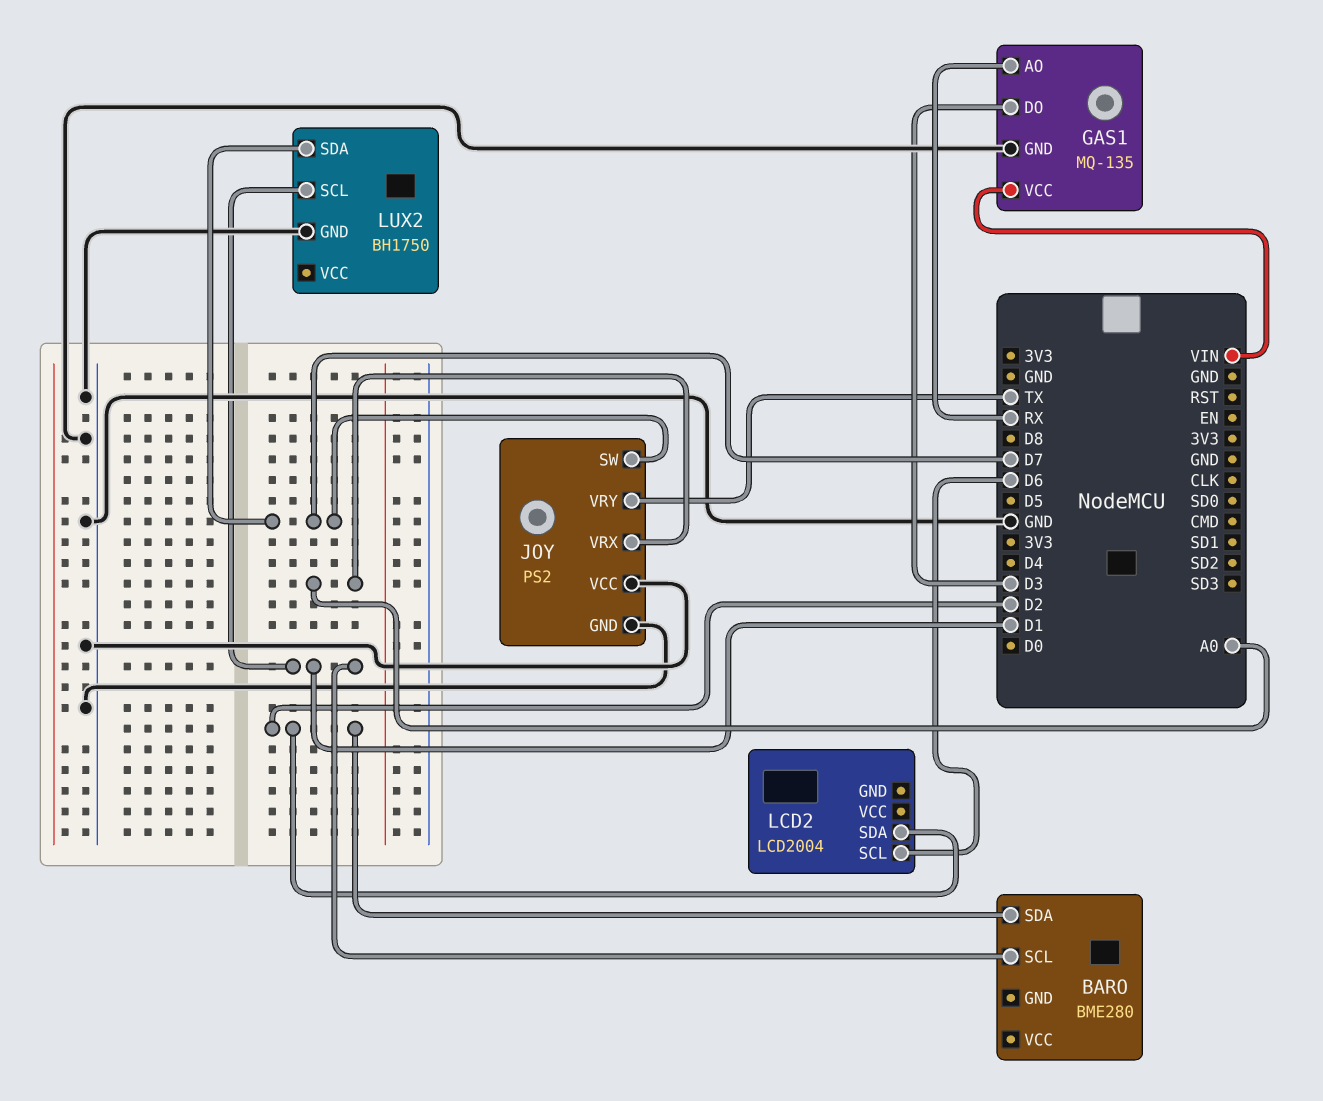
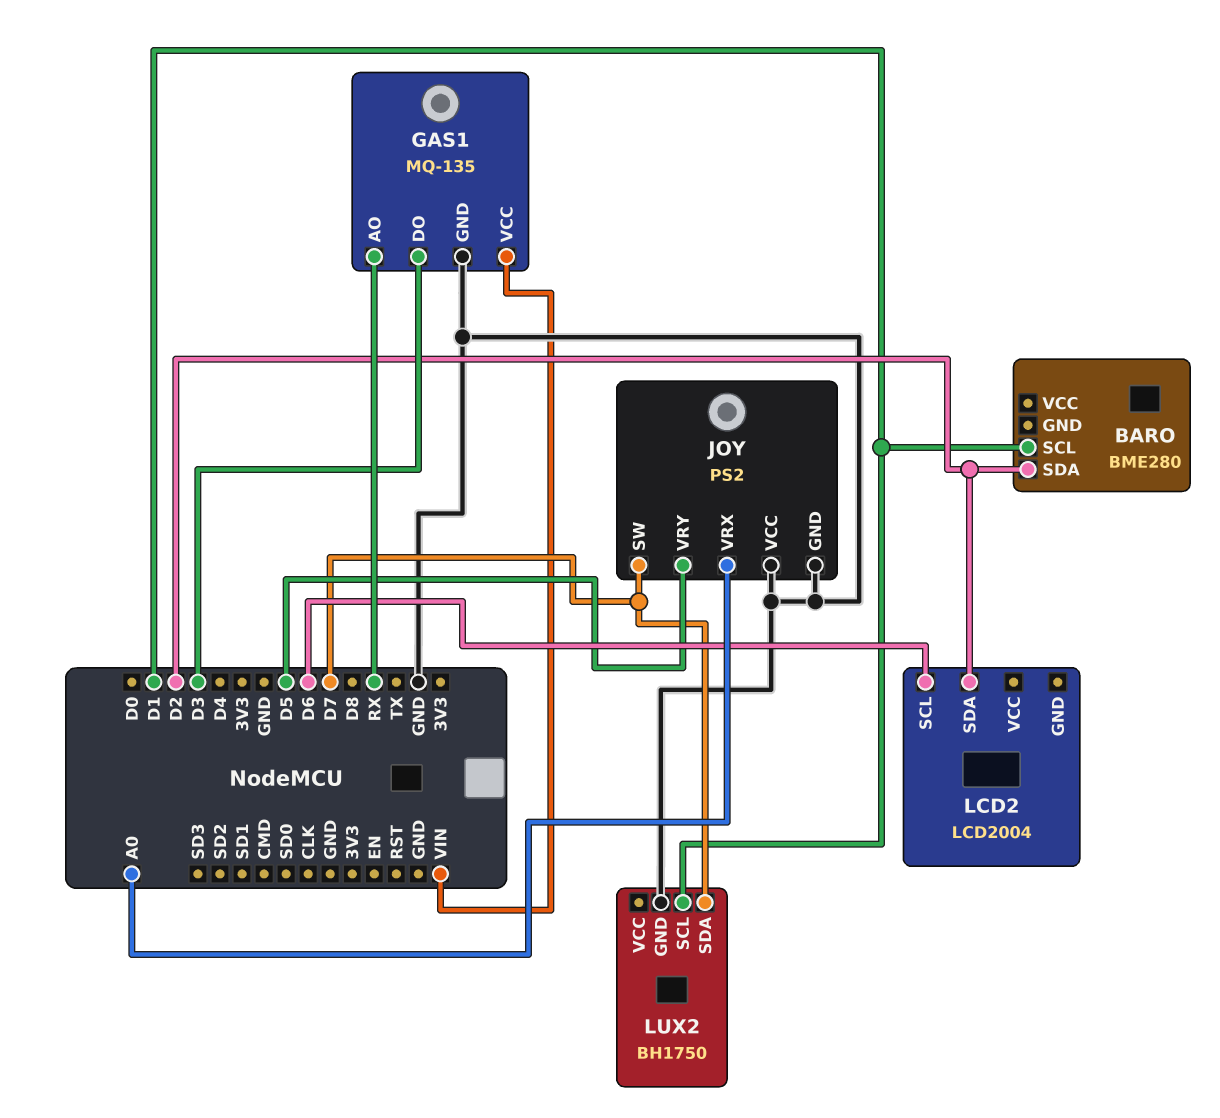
JOY pin VRY: TX -> D5

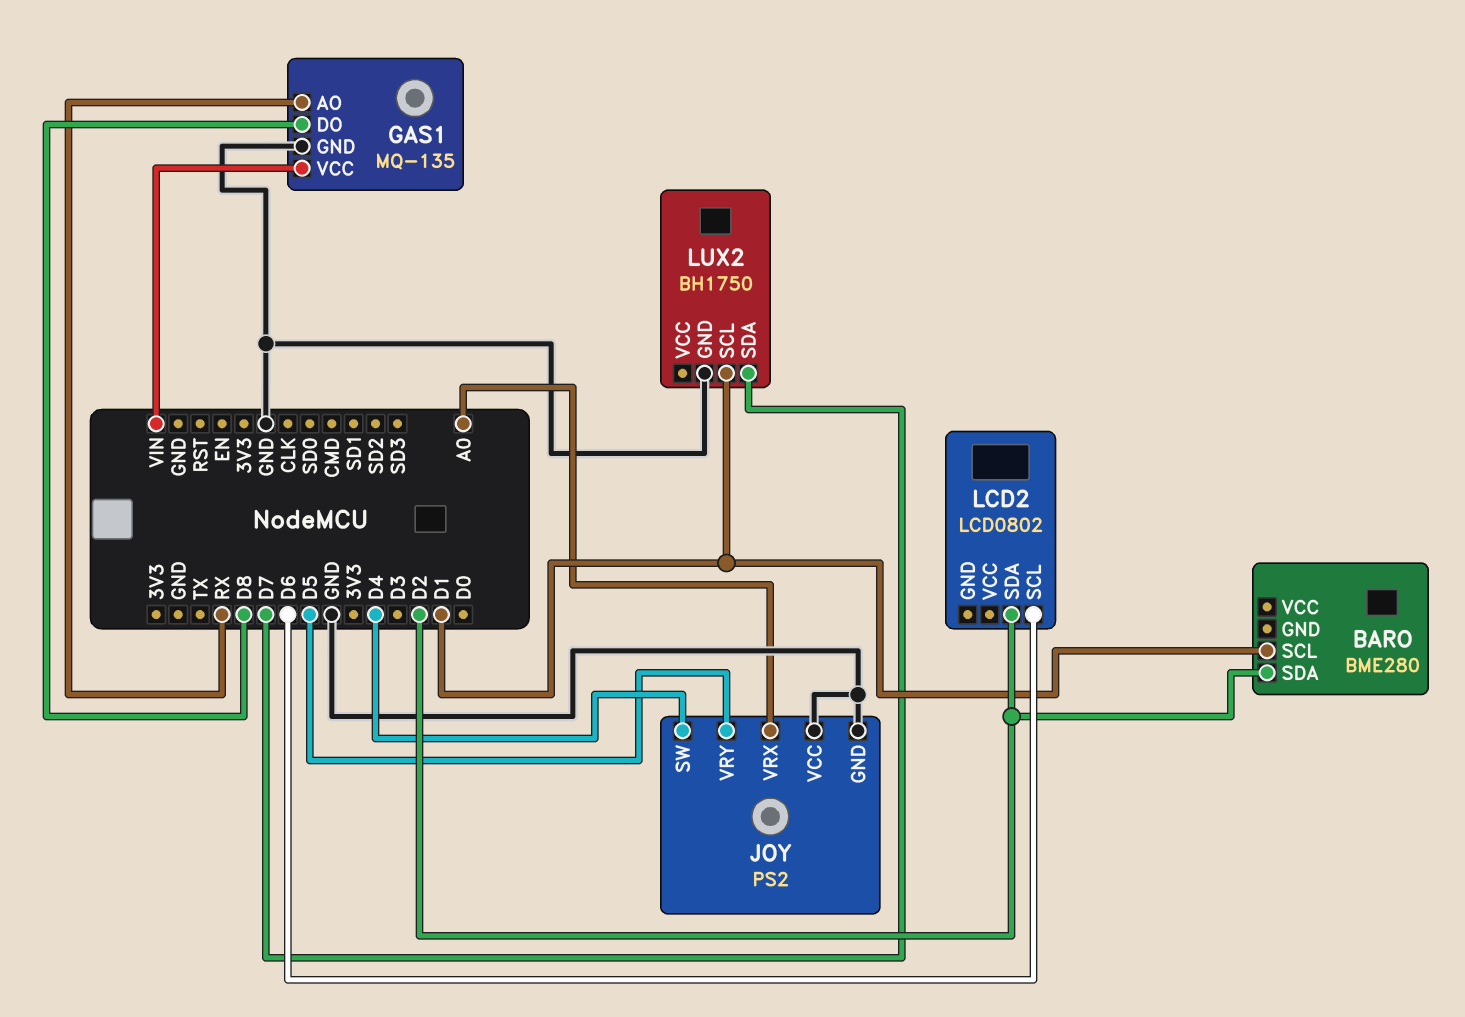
GAS1 pin DO: D3 -> D8
JOY pin SW: D7 -> D4
LCD2: LCD2004 -> LCD0802

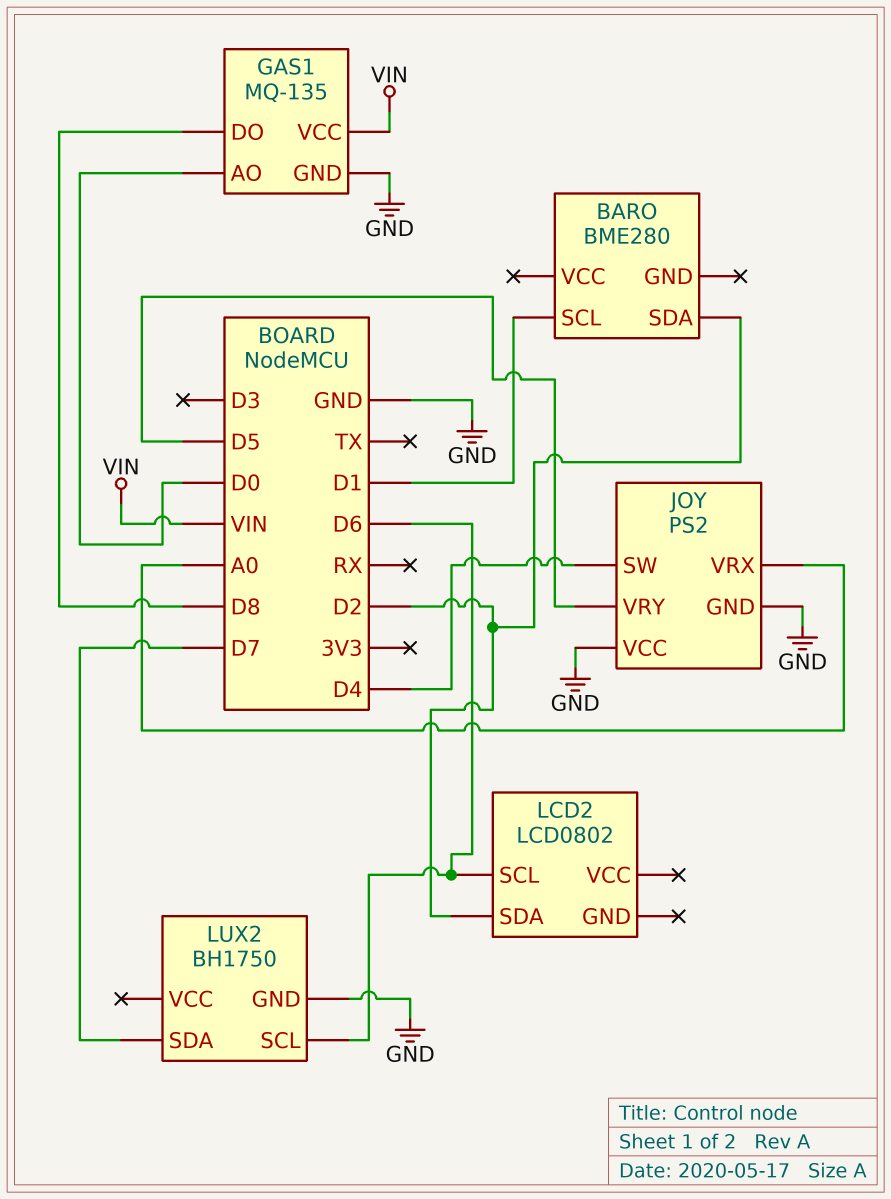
GAS1 pin AO: RX -> D0
LUX2 pin SCL: D1 -> D6

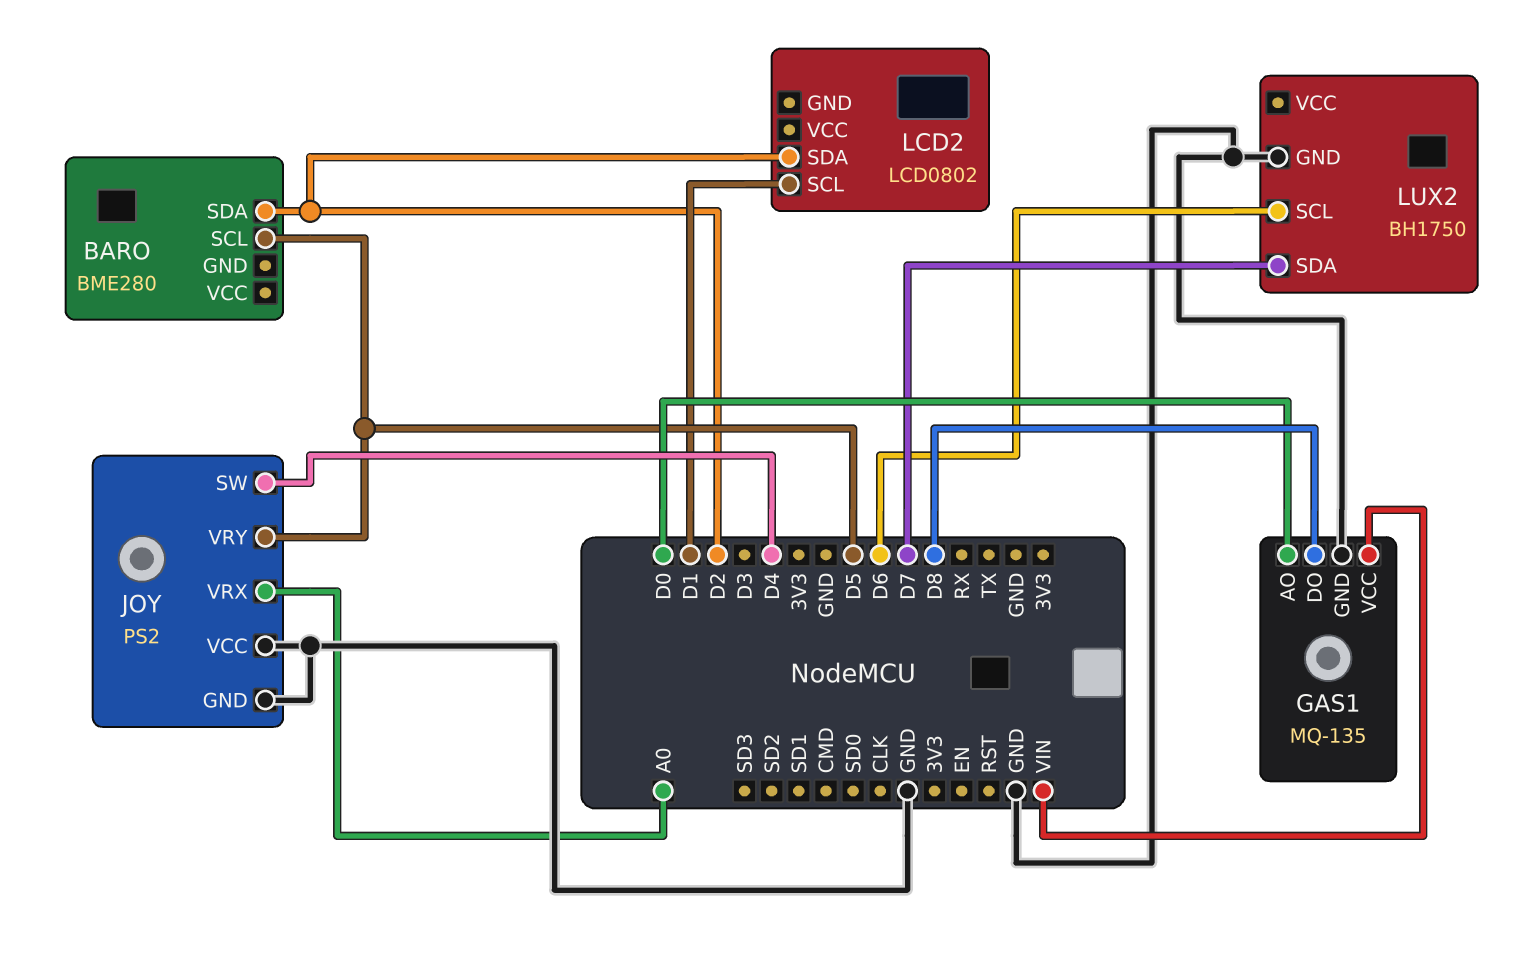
BARO pin SCL: D1 -> D5
LCD2 pin SCL: D6 -> D1

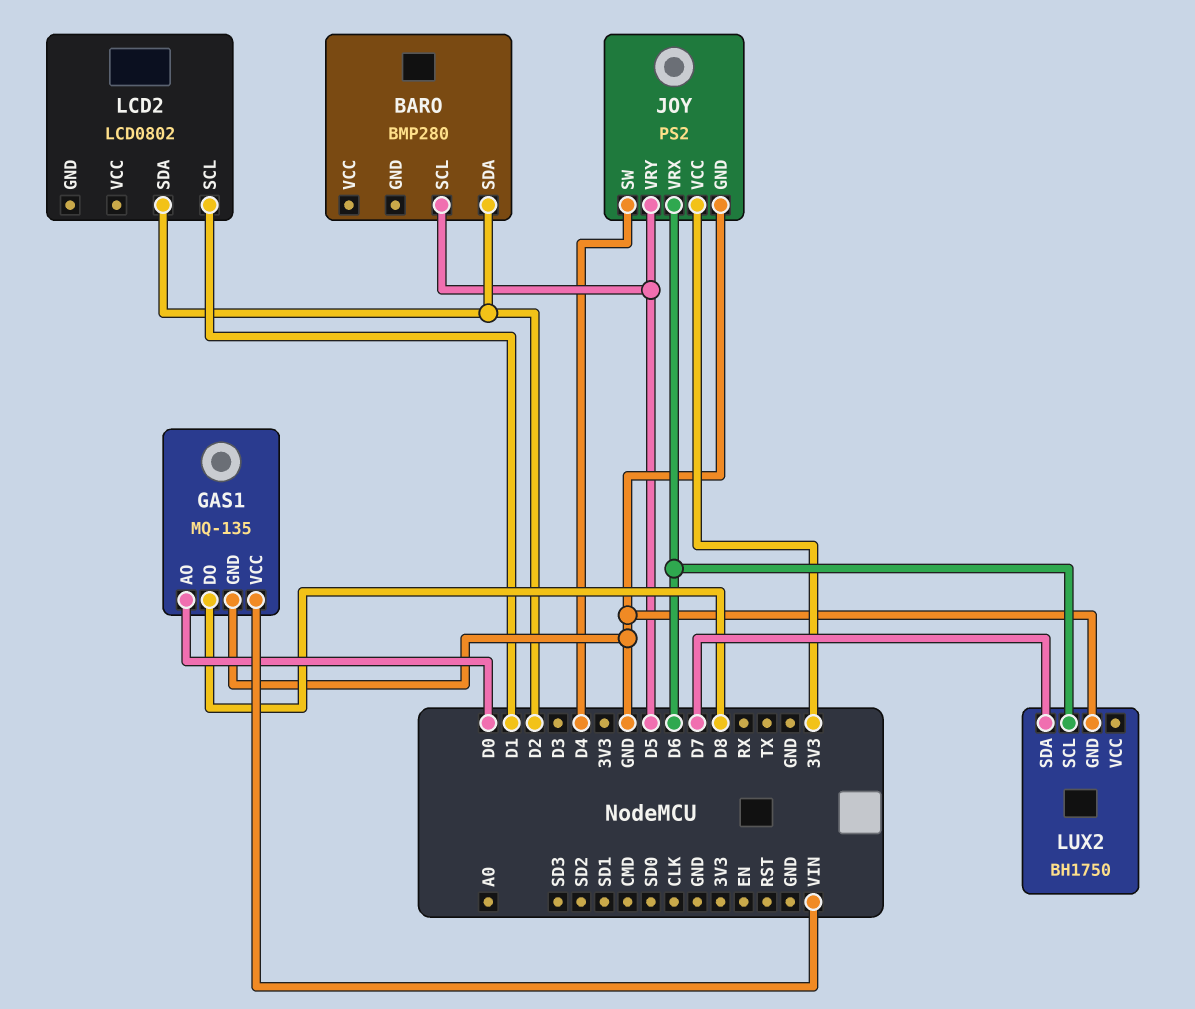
BARO: BME280 -> BMP280
JOY pin VCC: GND -> 3V3
JOY pin VRX: A0 -> D6

